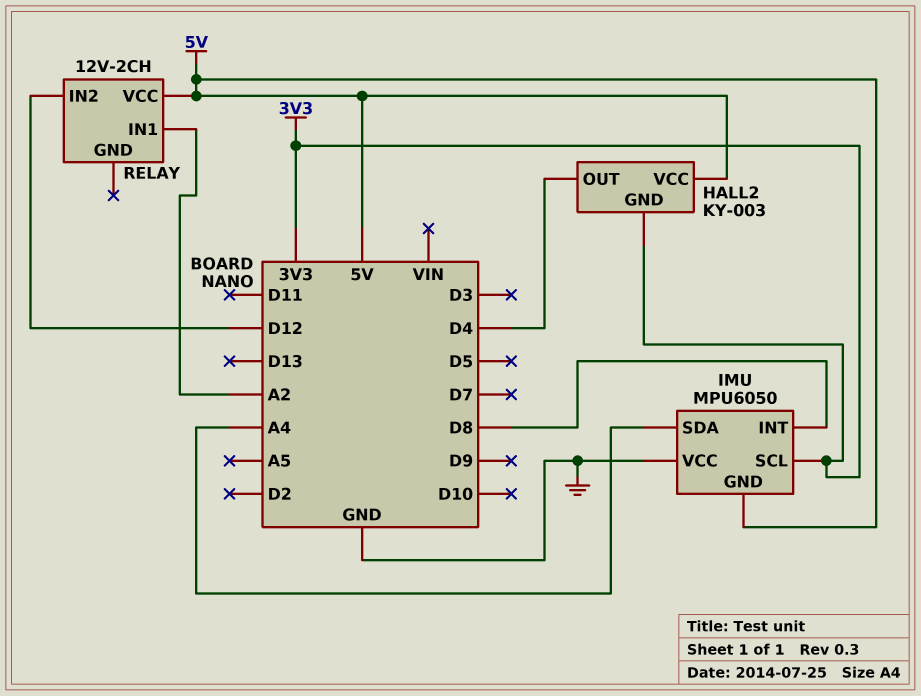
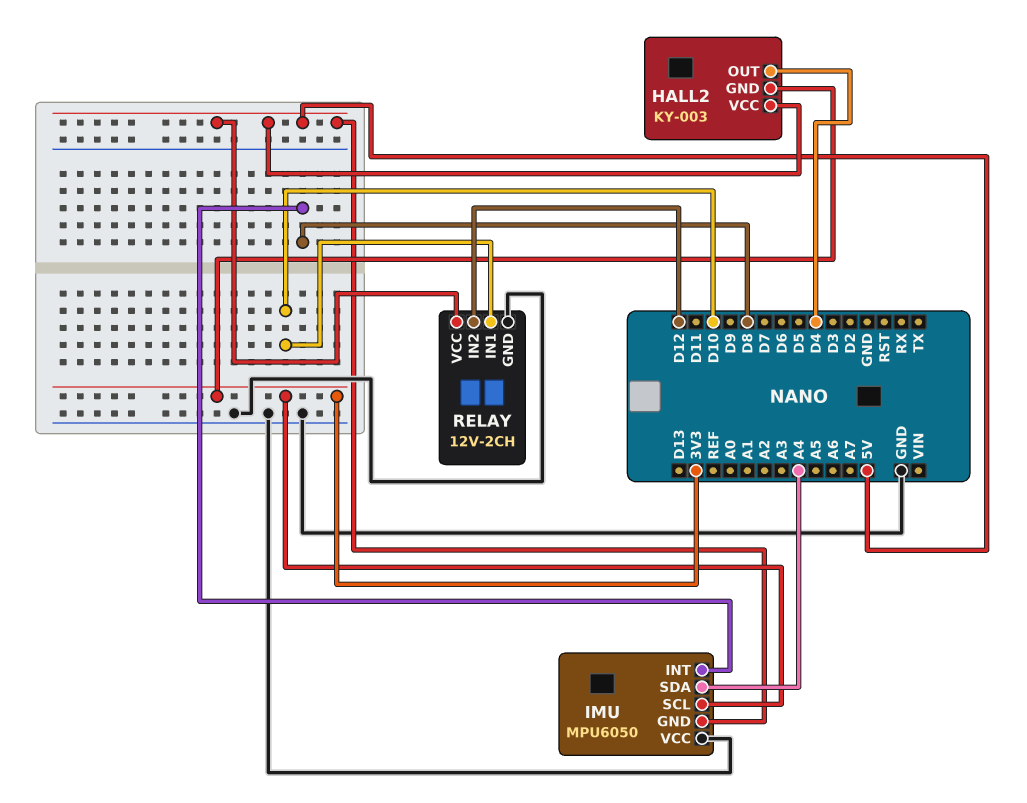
RELAY pin GND: none -> GND
RELAY pin IN1: A2 -> D10

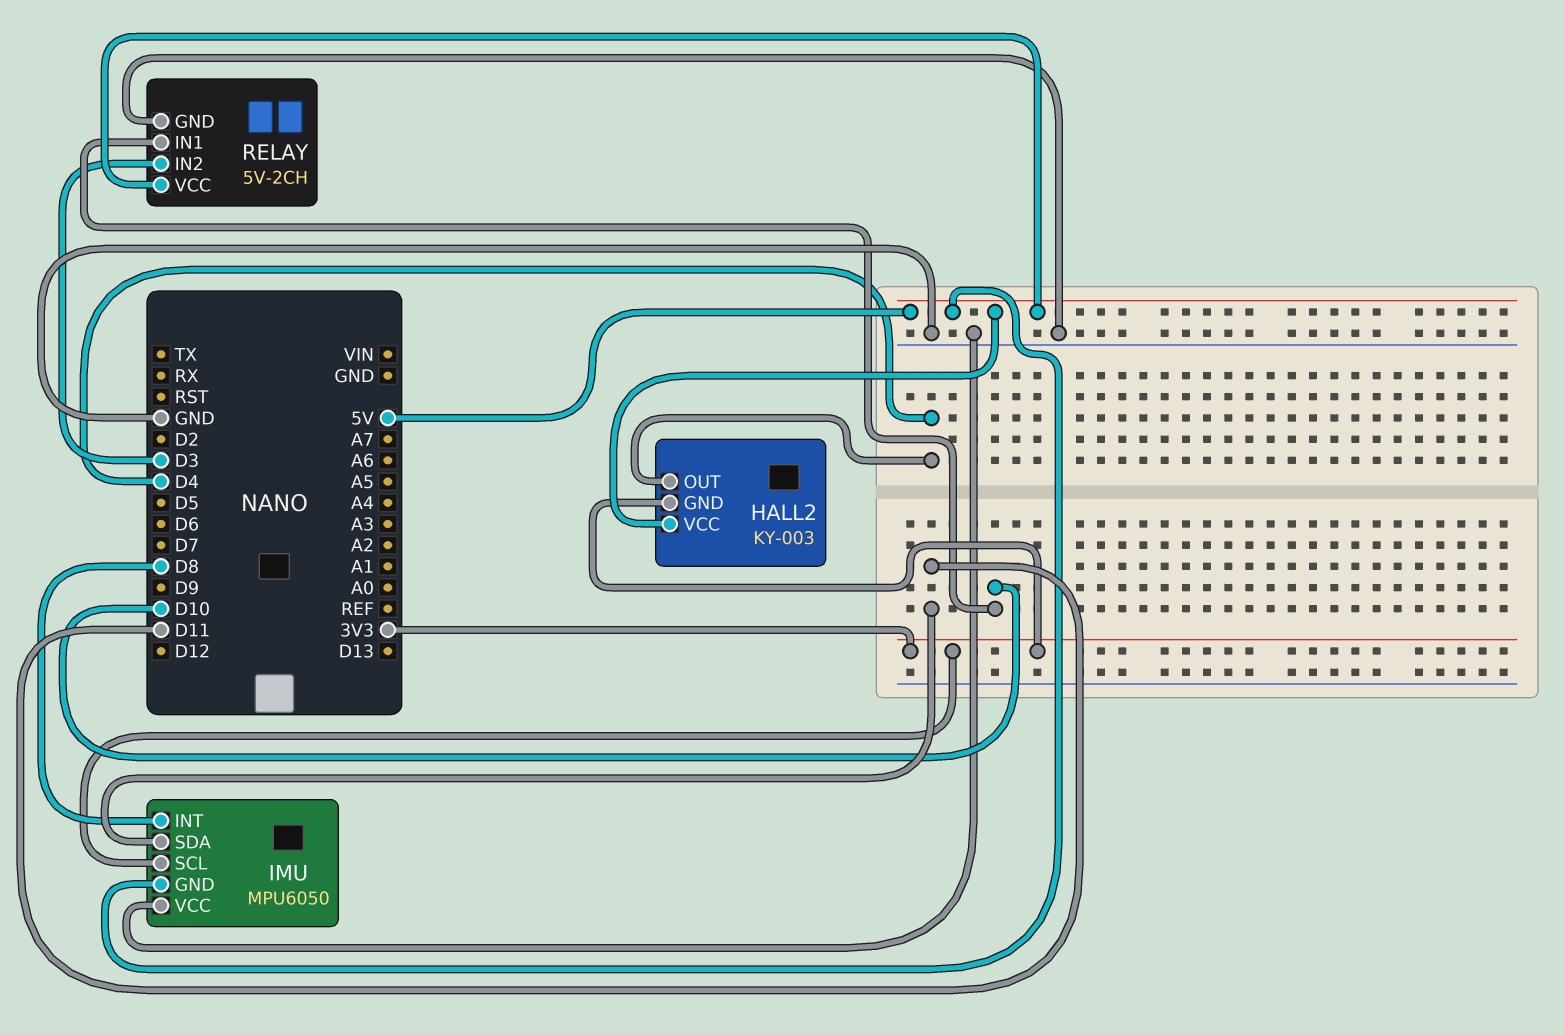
IMU pin SDA: A4 -> D11
RELAY: 12V-2CH -> 5V-2CH
RELAY pin IN2: D12 -> D3

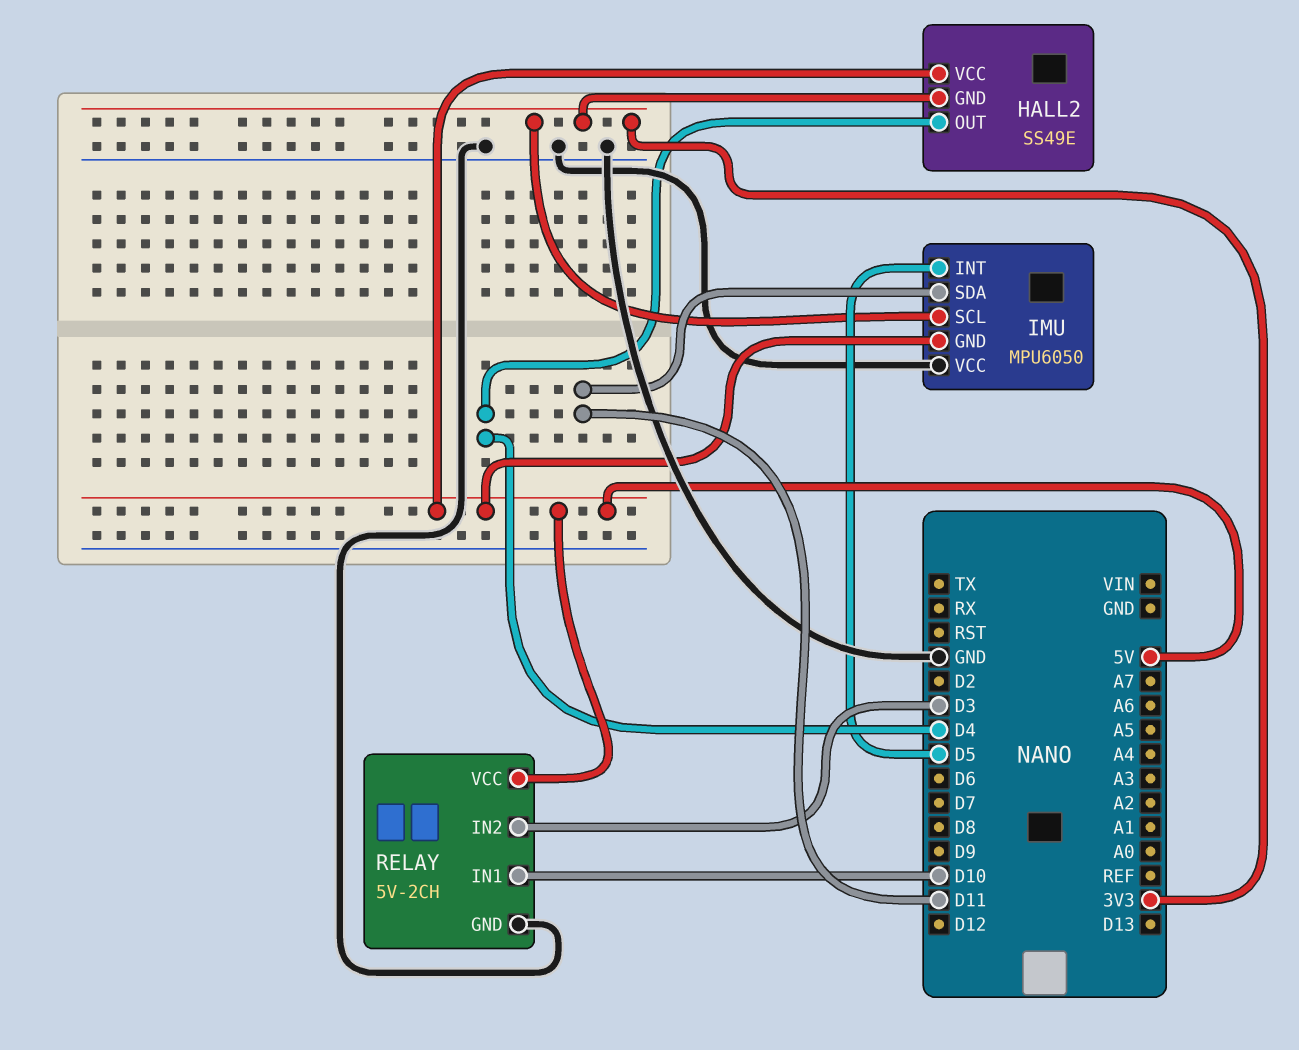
HALL2: KY-003 -> SS49E
IMU pin INT: D8 -> D5

